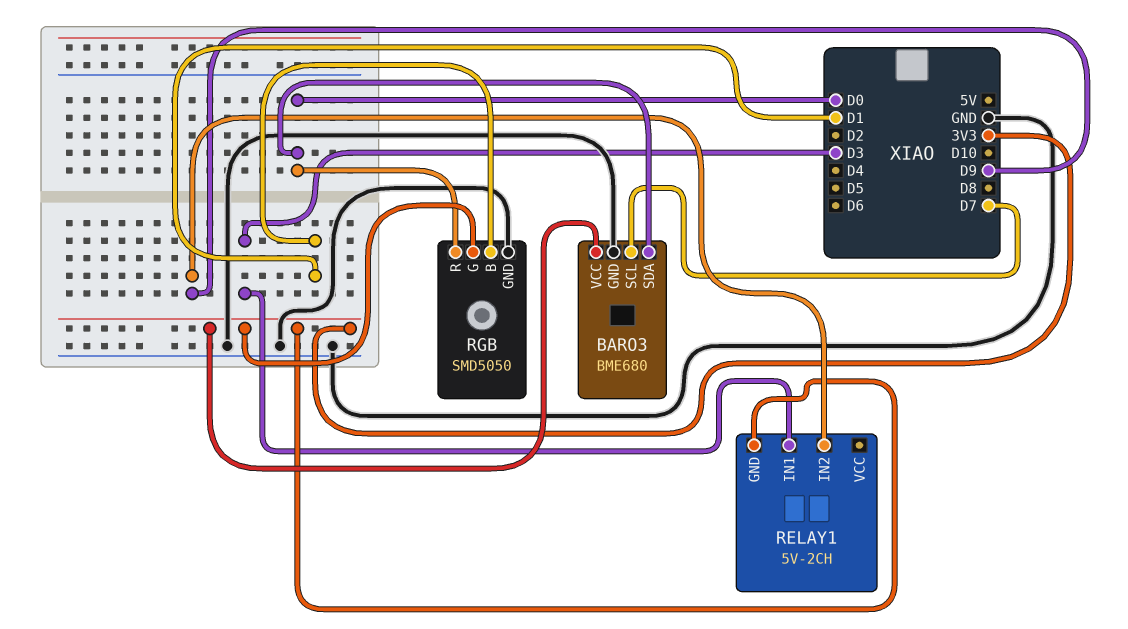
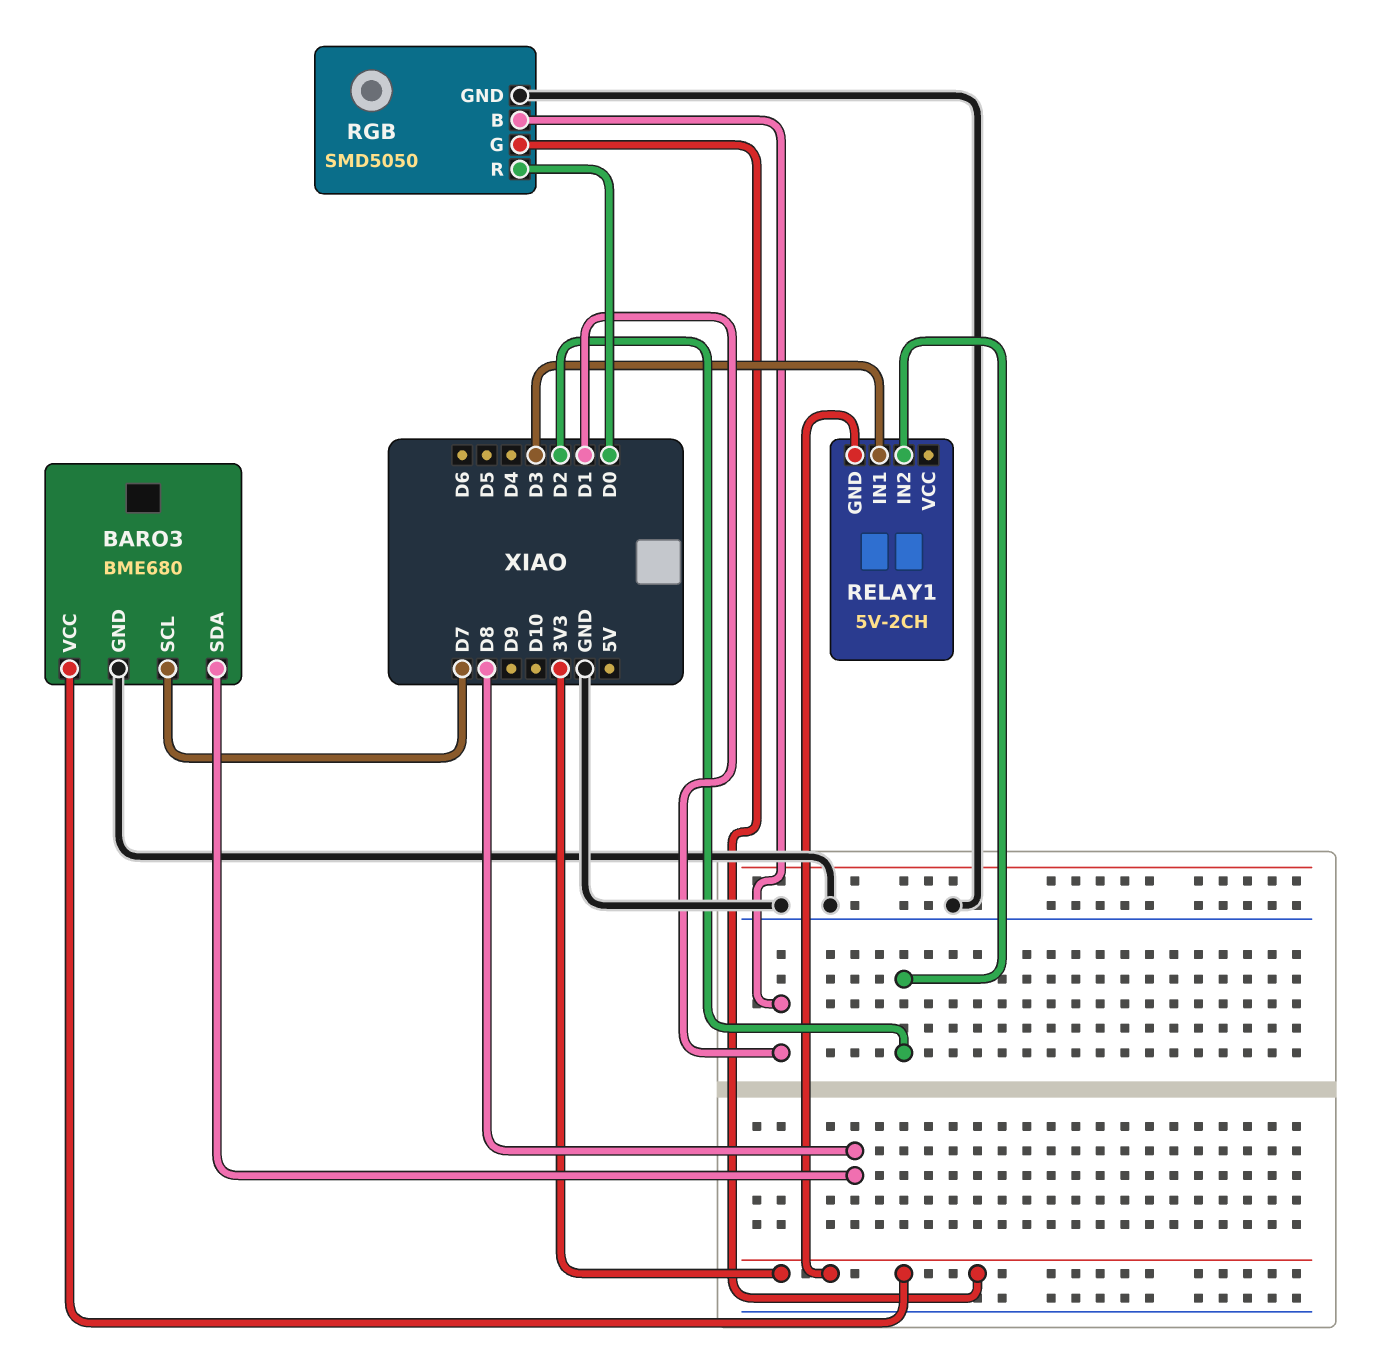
BARO3 pin SDA: D0 -> D8
RELAY1 pin IN2: D9 -> D2

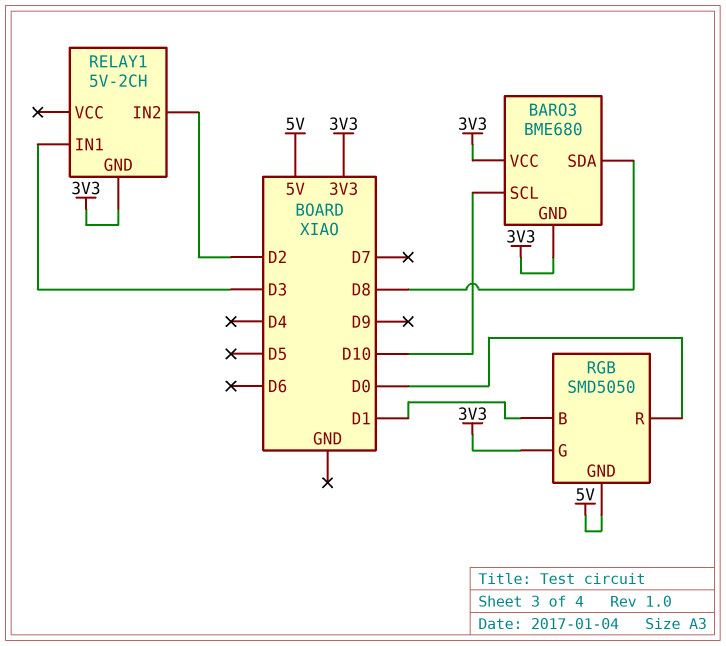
BARO3 pin GND: GND -> 3V3
BARO3 pin SCL: D7 -> D10
RGB pin GND: GND -> 5V

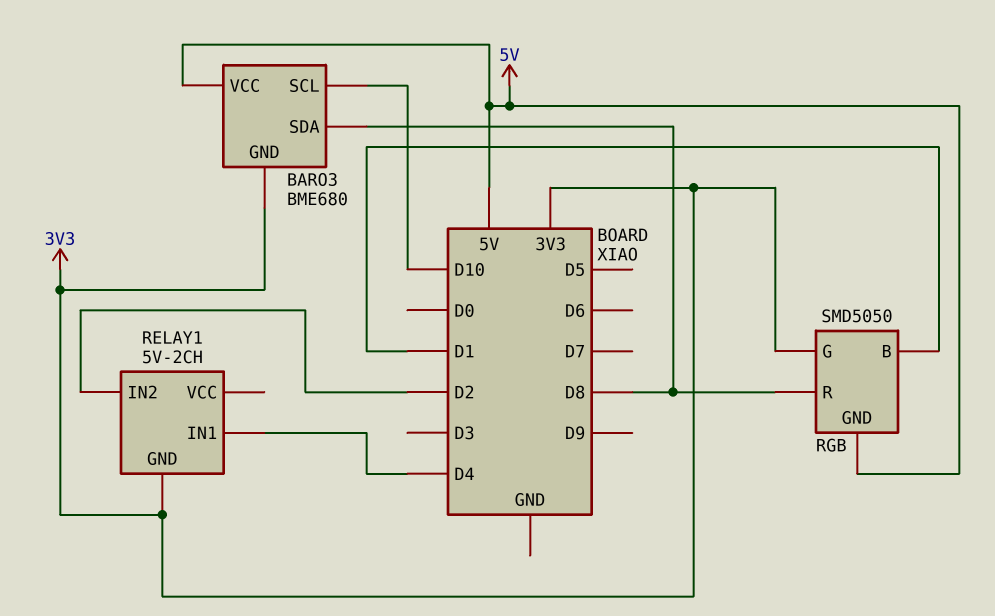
BARO3 pin VCC: 3V3 -> 5V
RELAY1 pin IN1: D3 -> D4
RGB pin R: D0 -> D8

